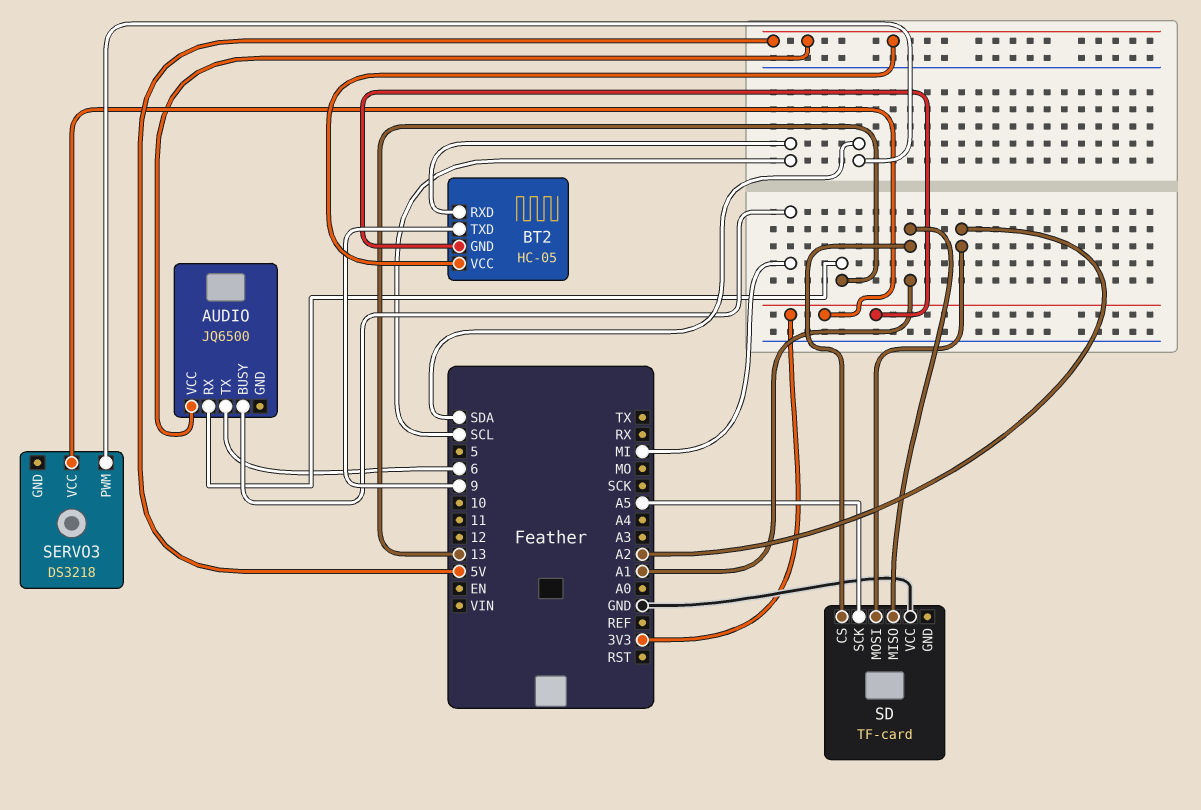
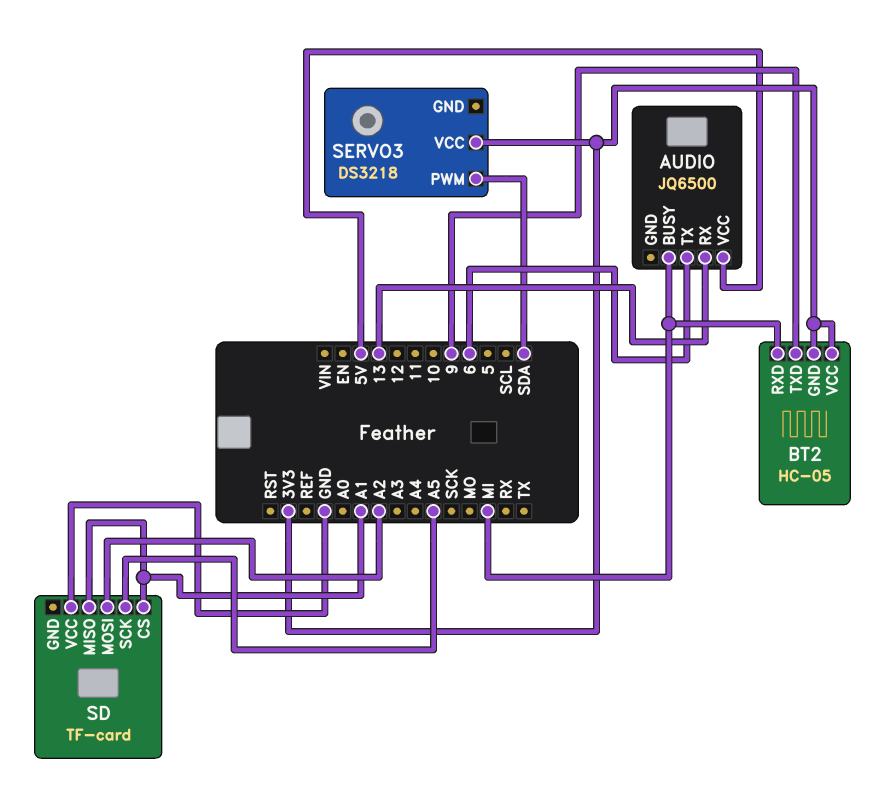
BT2 pin RXD: SCL -> MI
BT2 pin VCC: 5V -> 3V3

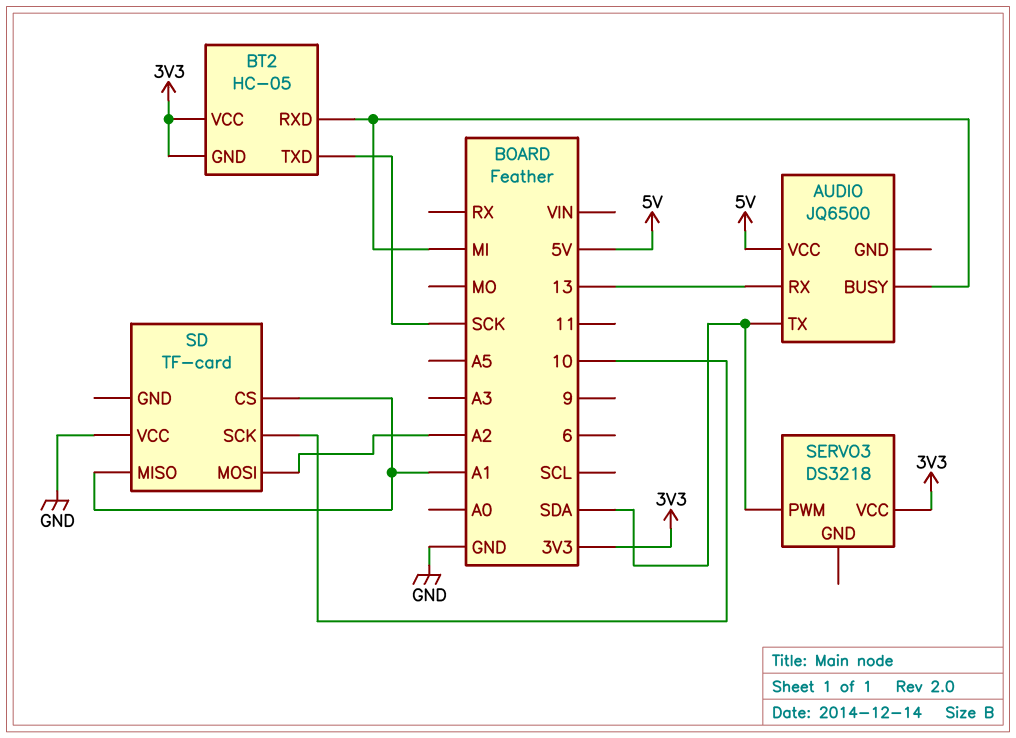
AUDIO pin TX: 6 -> SDA
BT2 pin TXD: 9 -> SCK
SD pin SCK: A5 -> 10

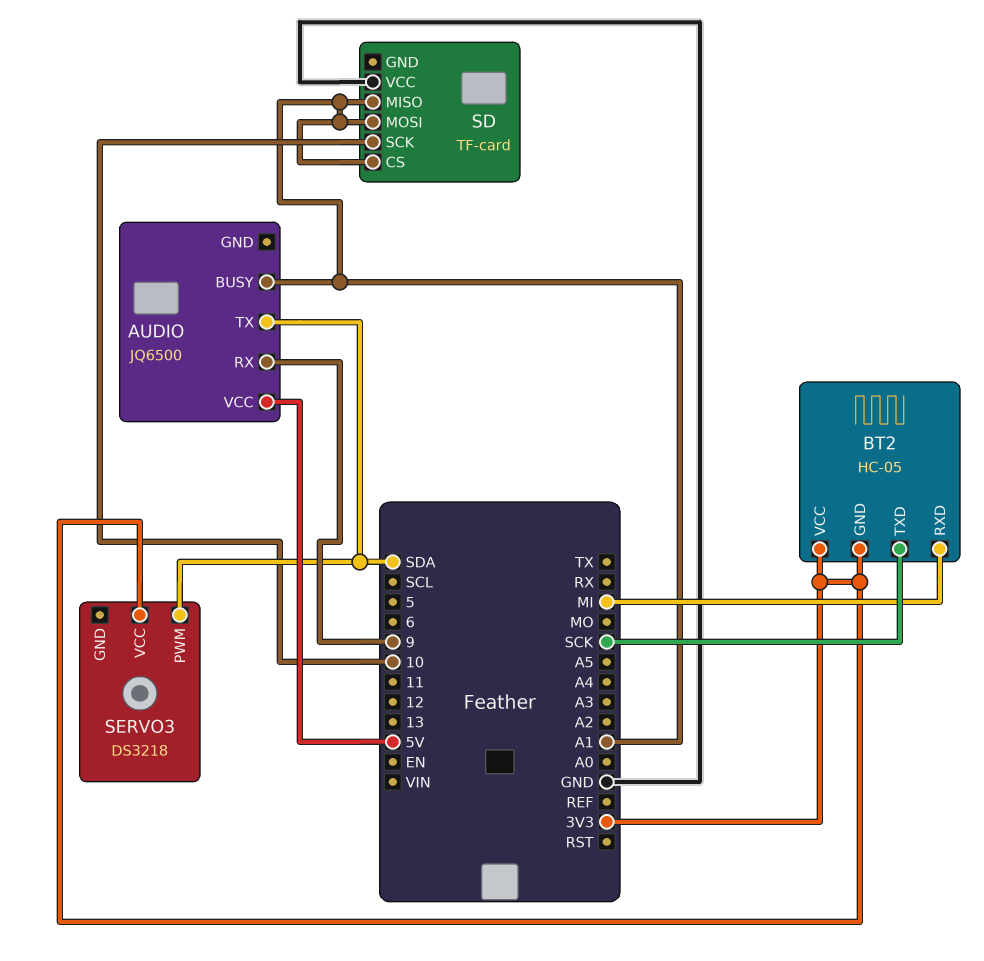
AUDIO pin BUSY: MI -> A1
AUDIO pin RX: 13 -> 9
SD pin MOSI: A2 -> A1

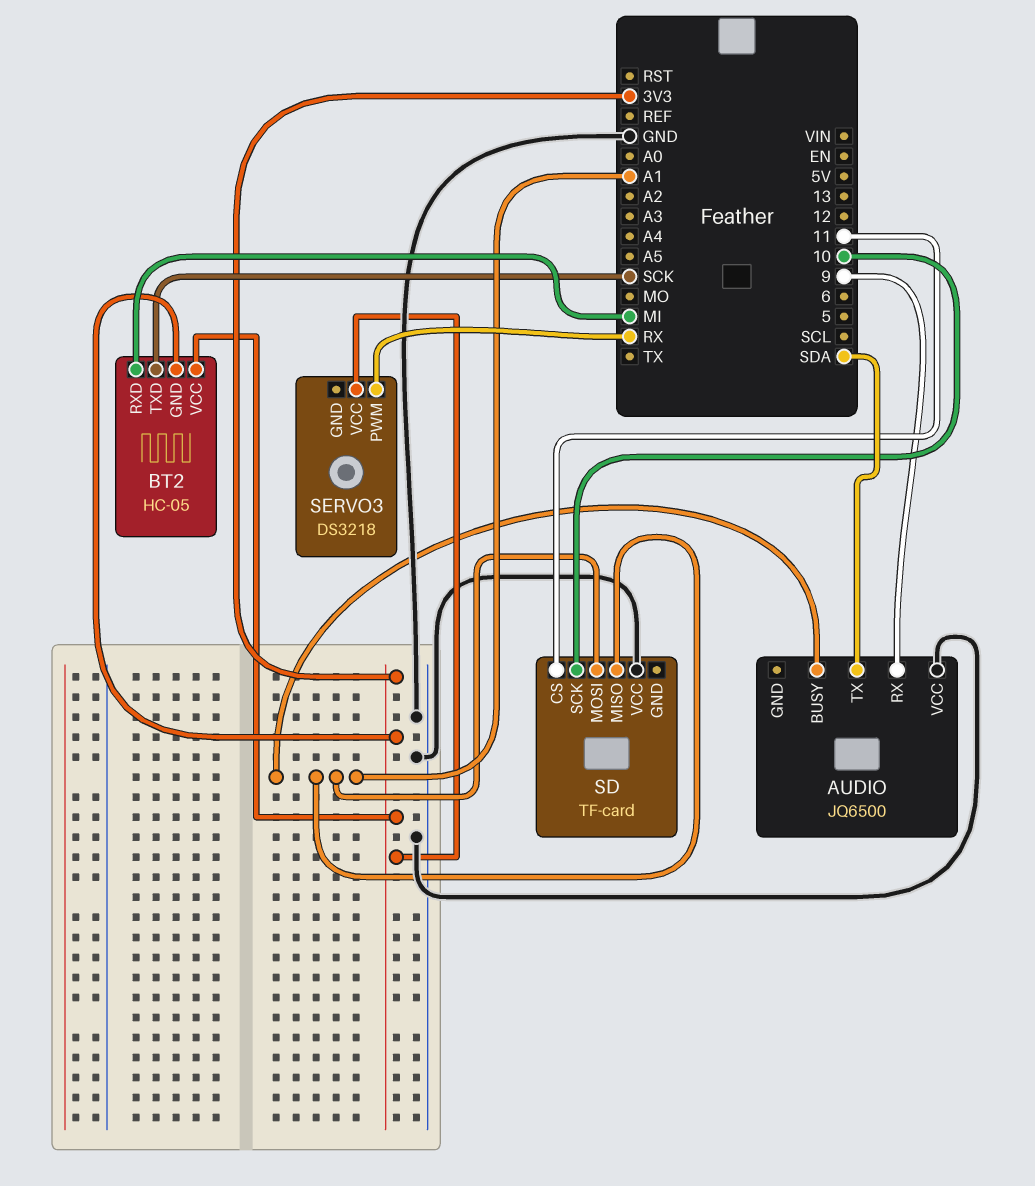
AUDIO pin VCC: 5V -> GND
SD pin CS: A1 -> 11
SERVO3 pin PWM: SDA -> RX

